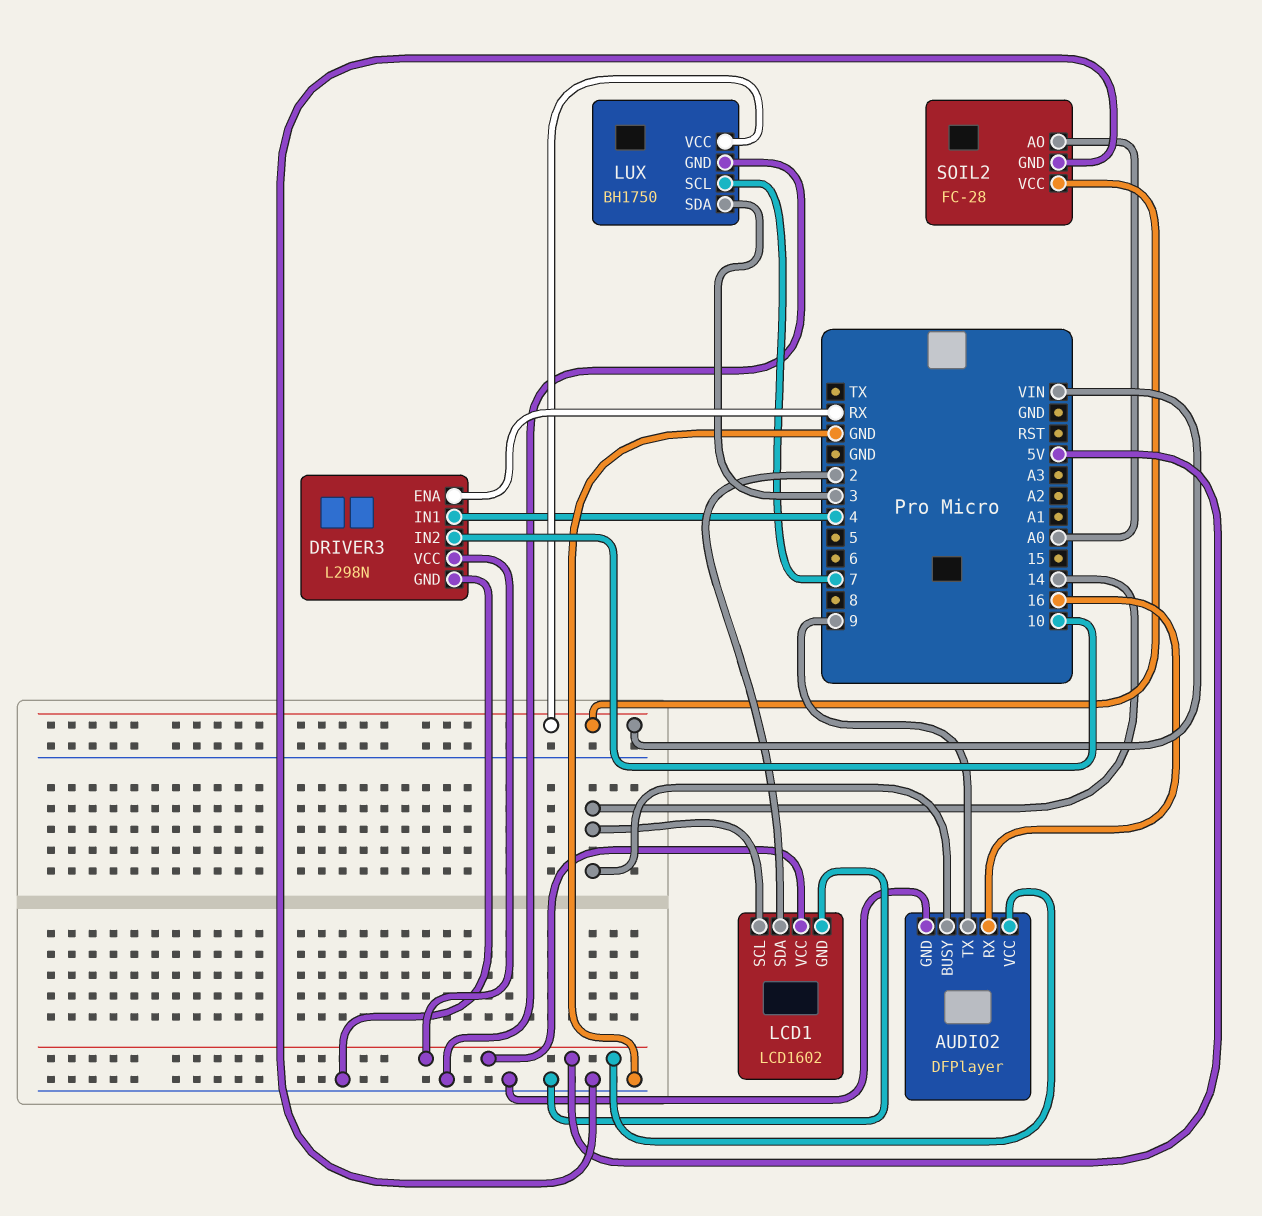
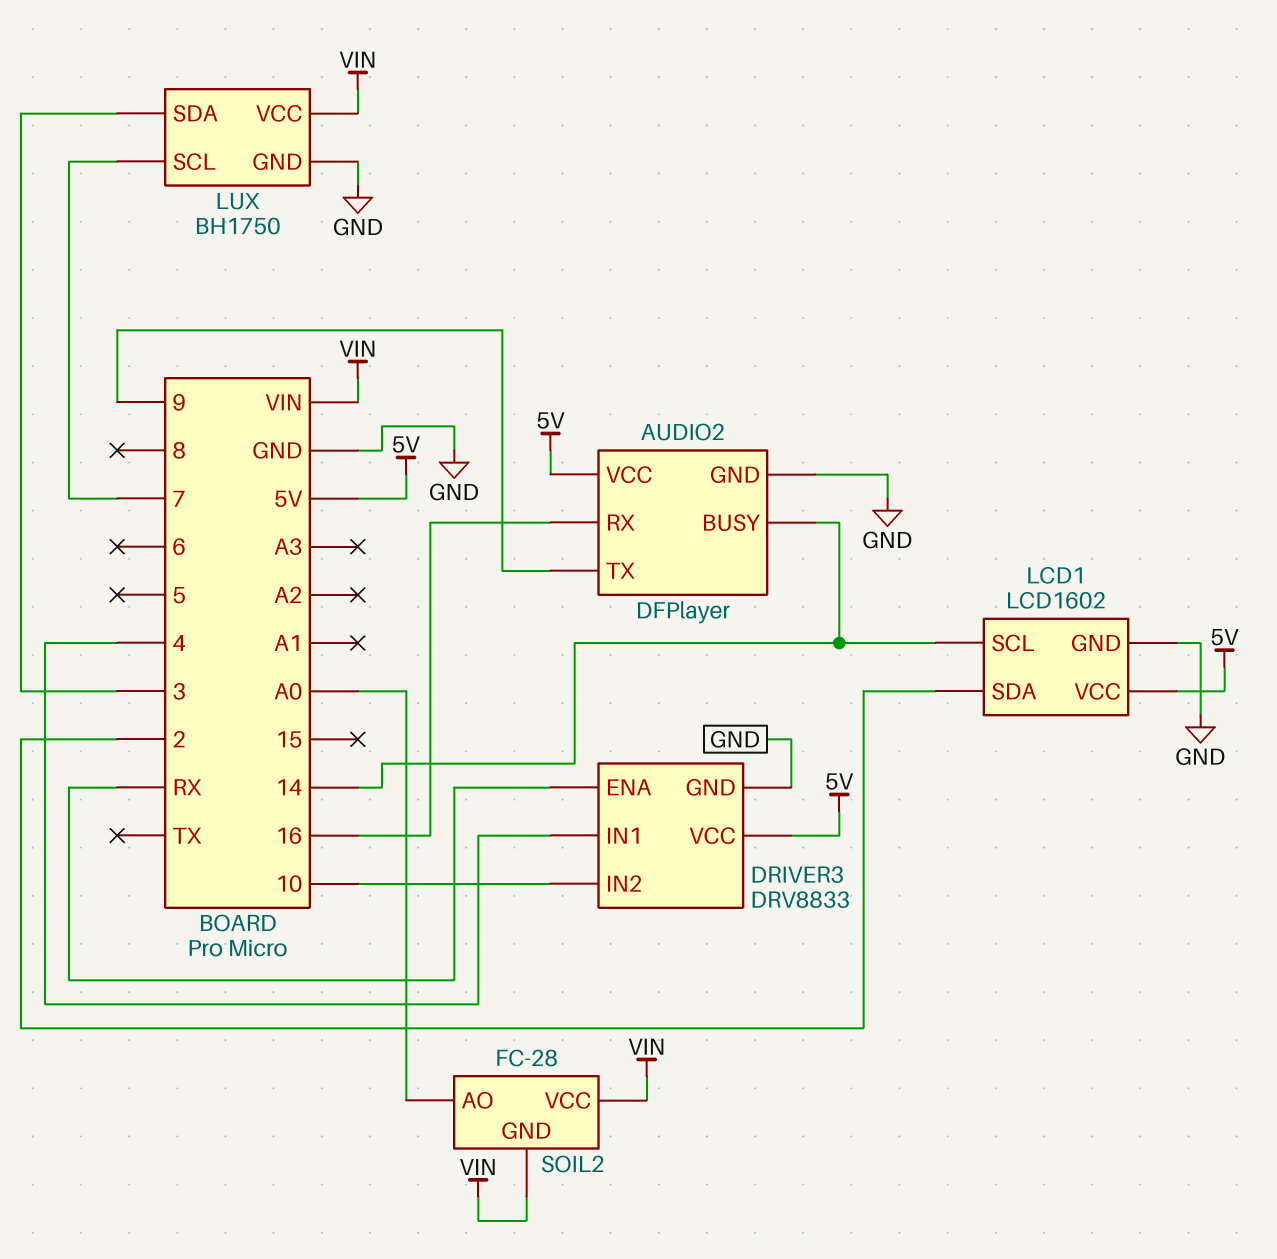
DRIVER3: L298N -> DRV8833
SOIL2 pin GND: GND -> VIN

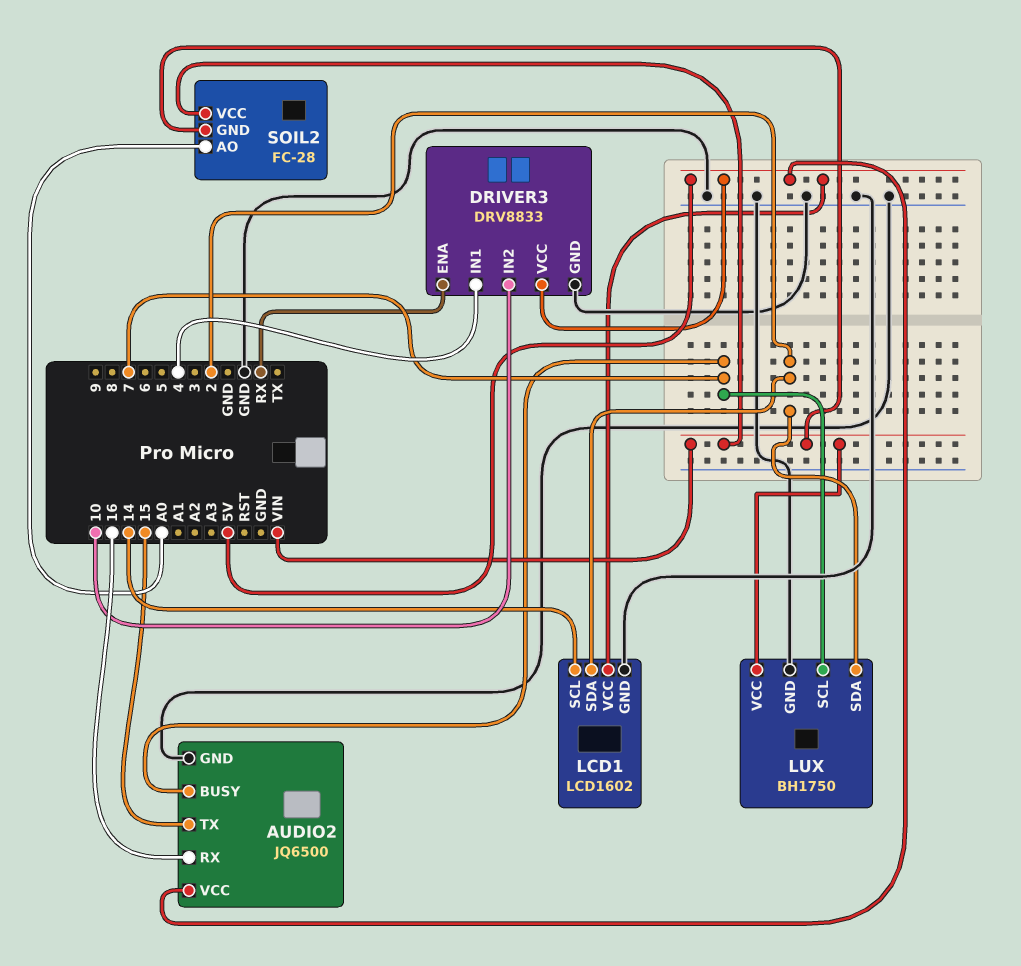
AUDIO2: DFPlayer -> JQ6500
AUDIO2 pin BUSY: 14 -> 7
AUDIO2 pin TX: 9 -> 15
LUX pin SDA: 3 -> 2

